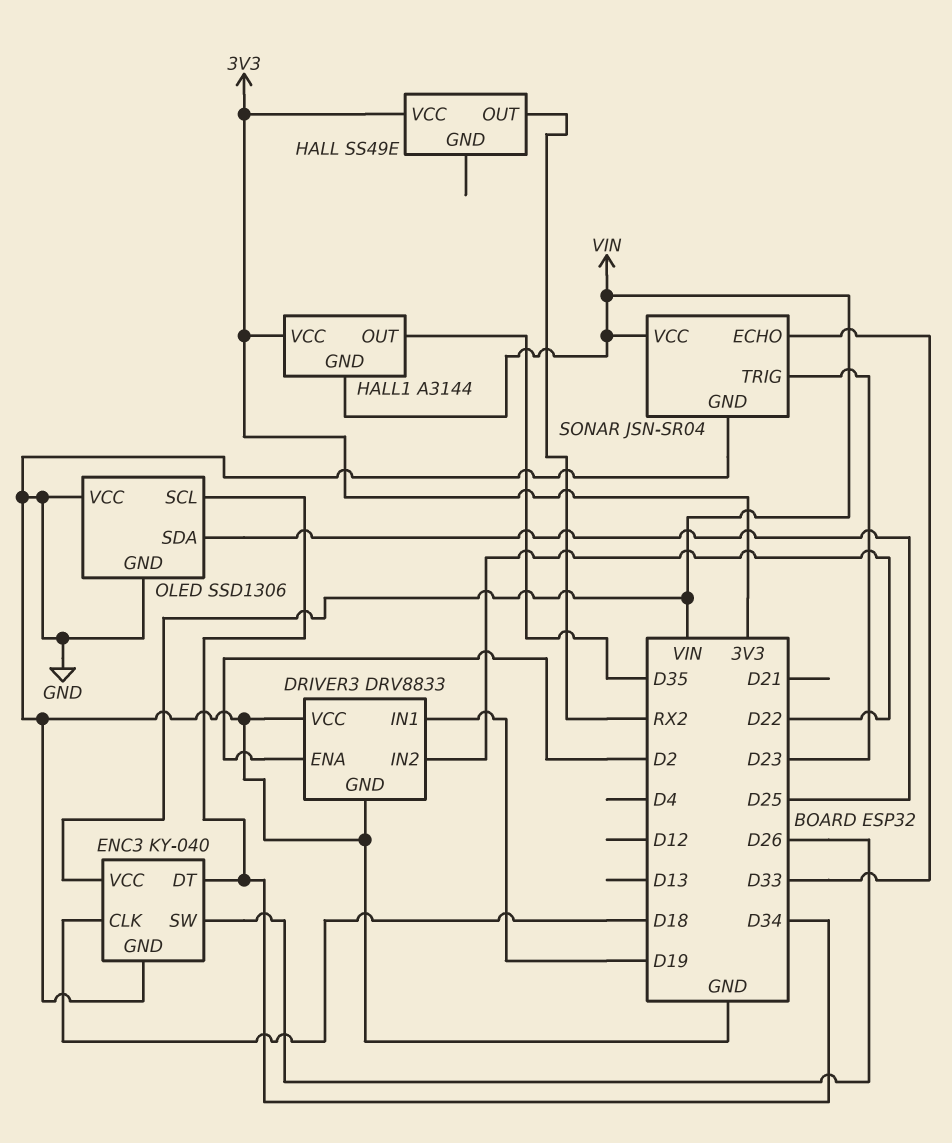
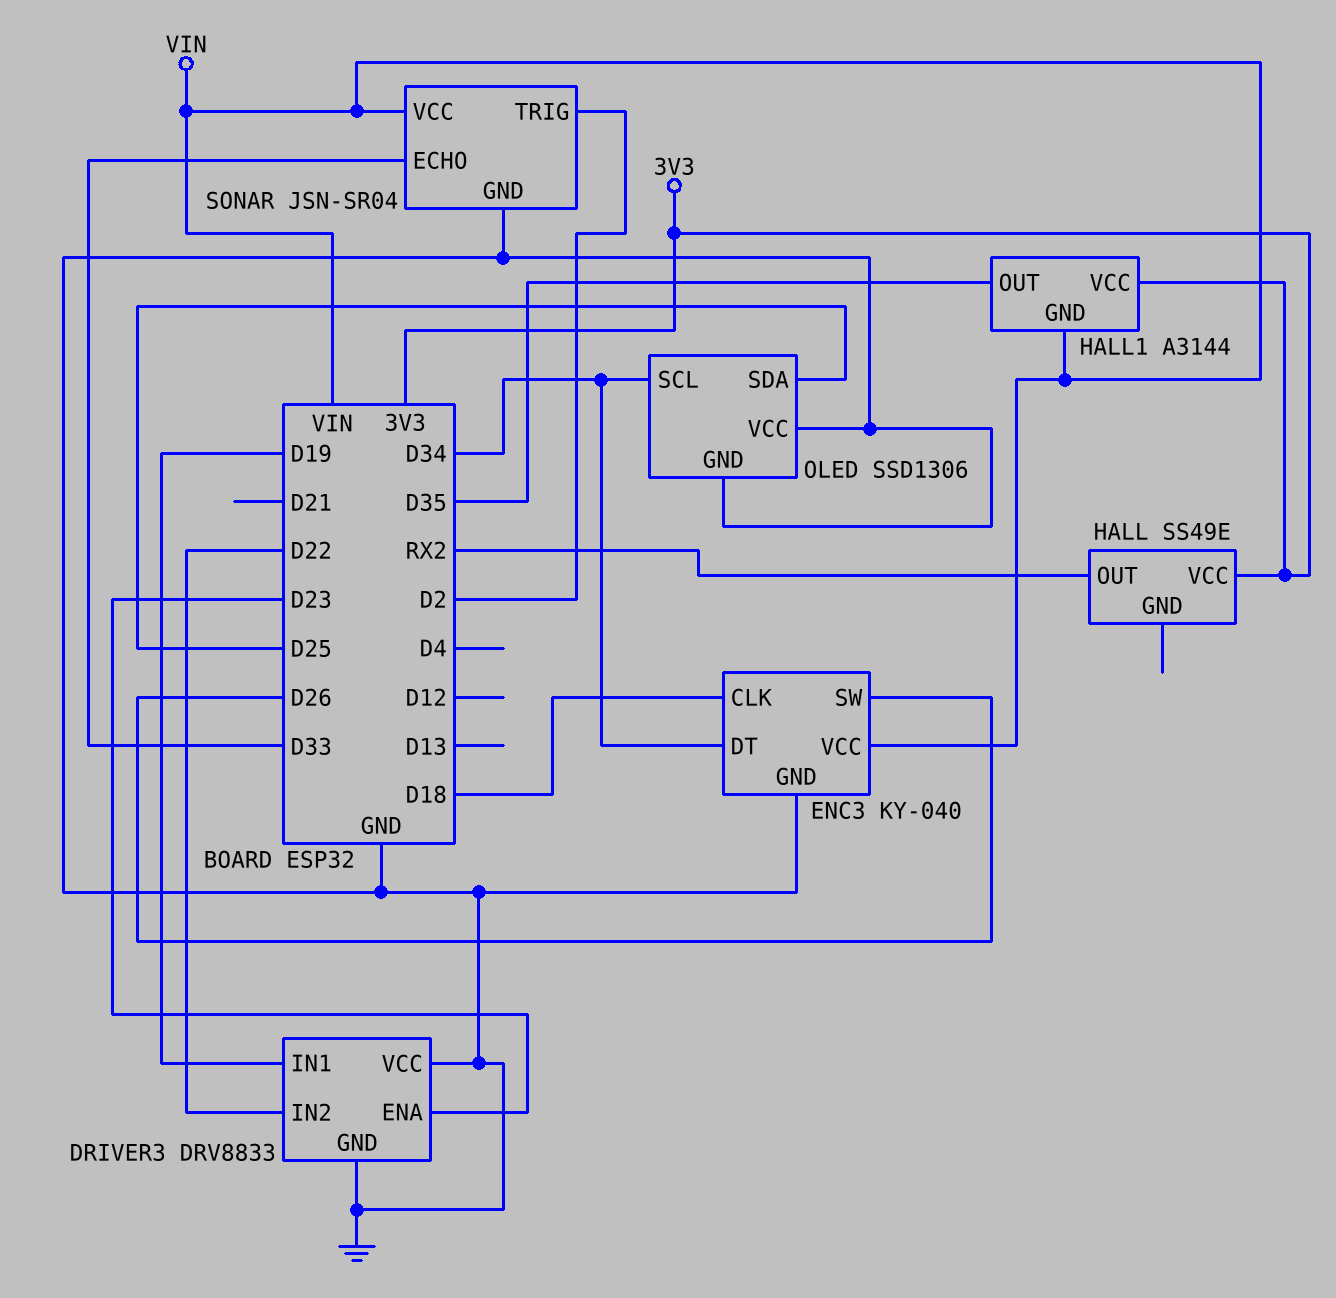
DRIVER3 pin ENA: D2 -> D23
SONAR pin TRIG: D23 -> D2

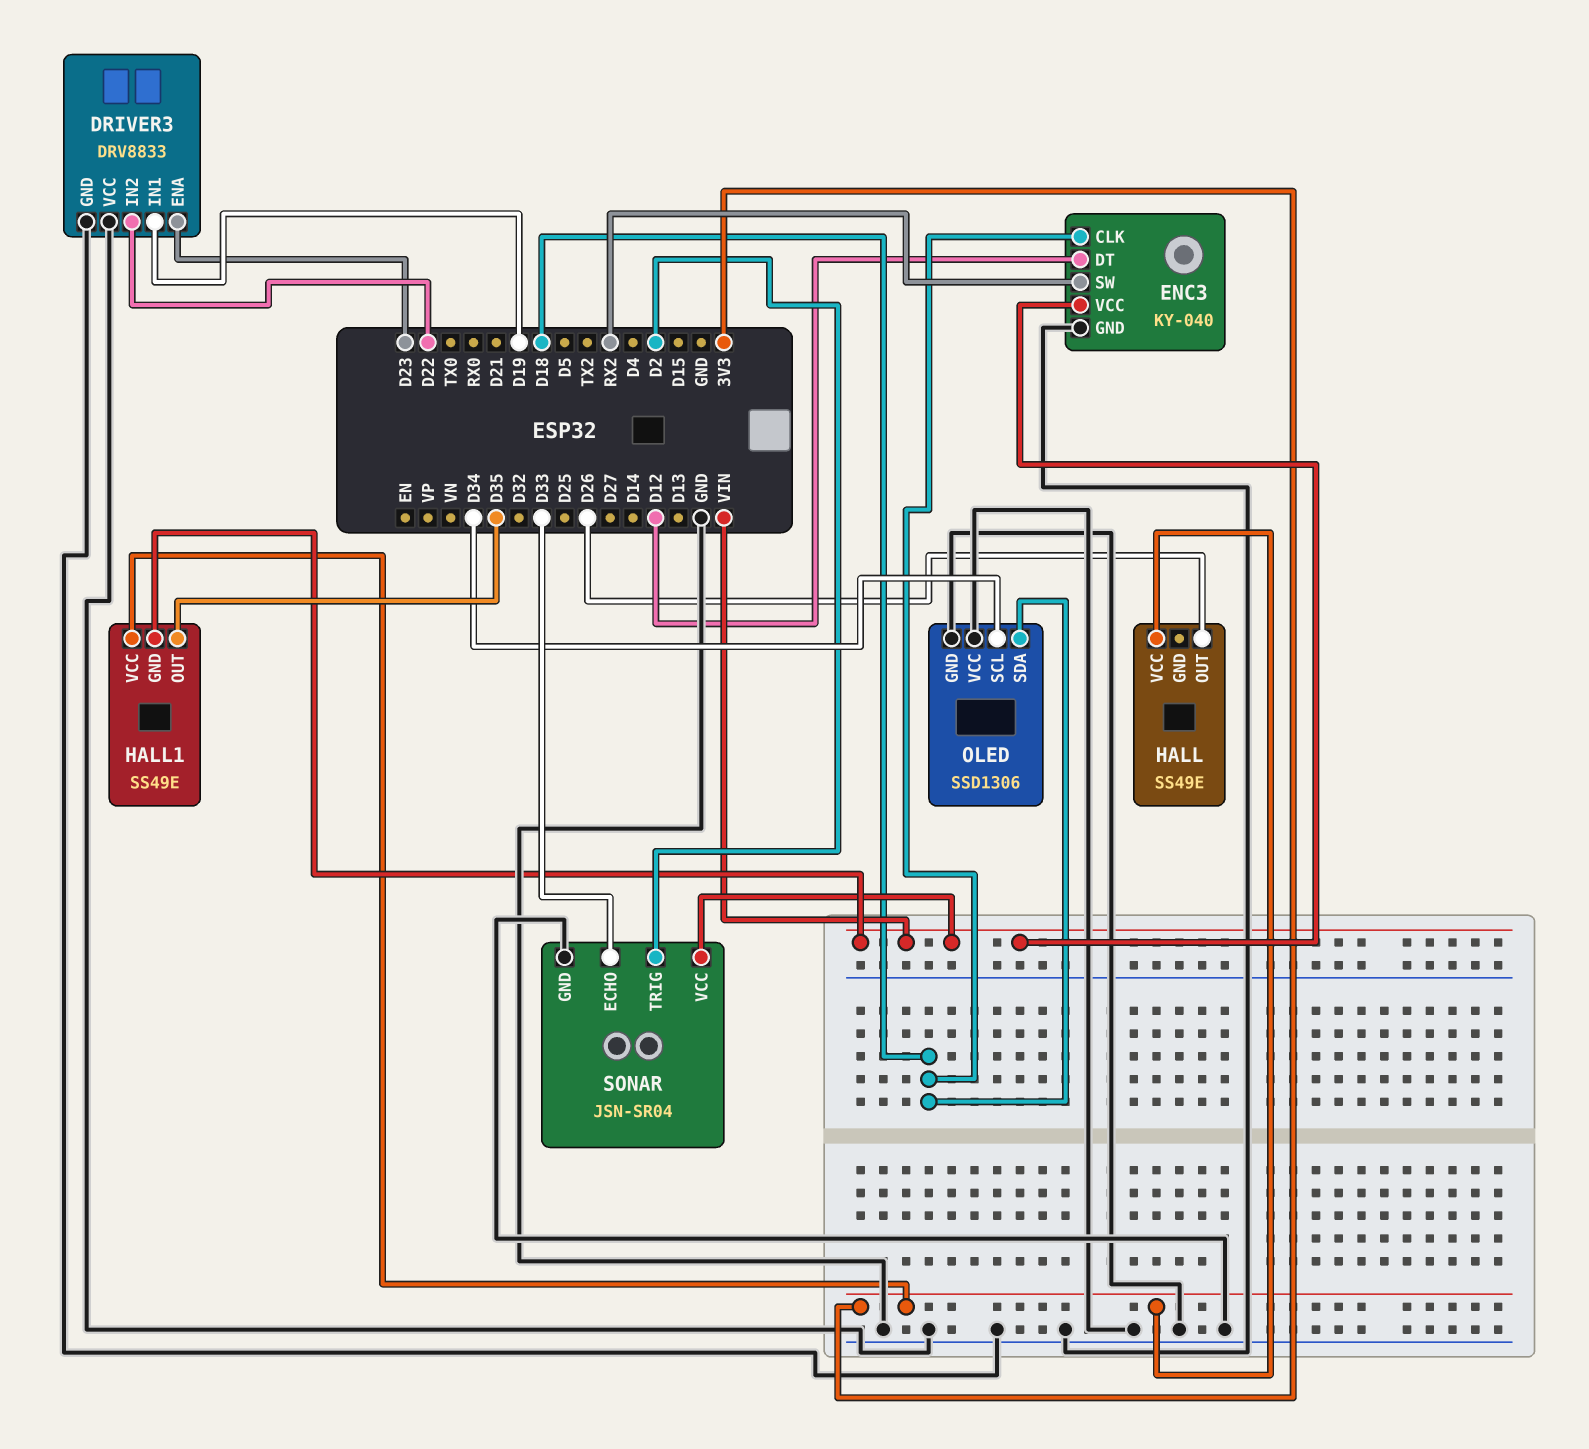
ENC3 pin DT: D34 -> D12
ENC3 pin SW: D26 -> RX2
HALL pin OUT: RX2 -> D26
HALL1: A3144 -> SS49E
OLED pin SDA: D25 -> D18

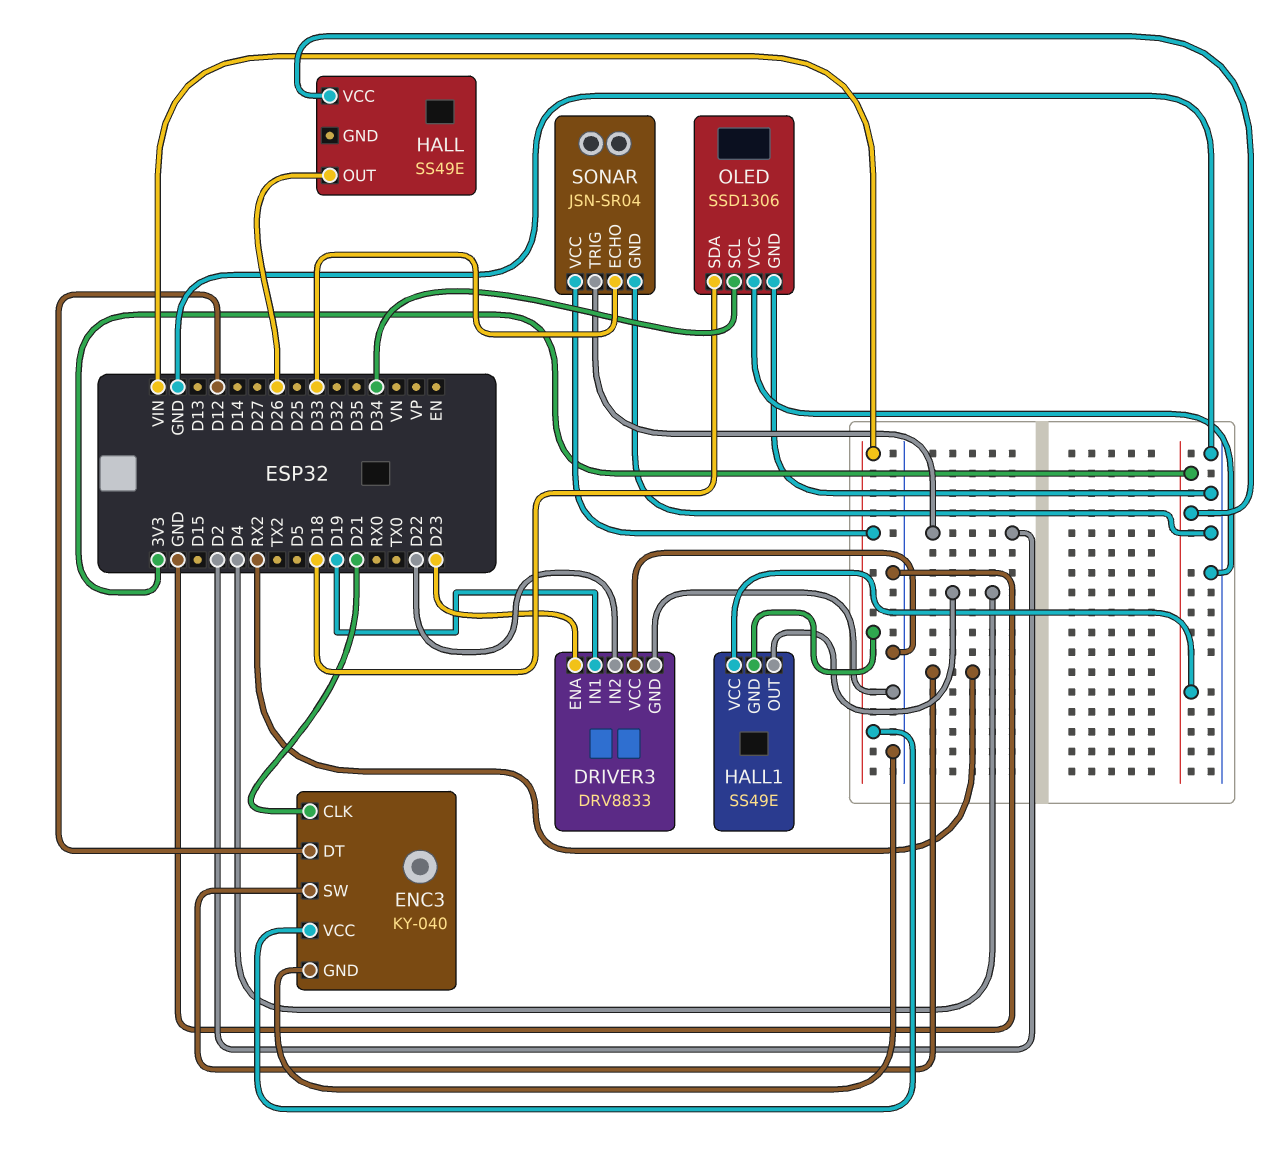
ENC3 pin CLK: D18 -> D21
HALL1 pin OUT: D35 -> D4

